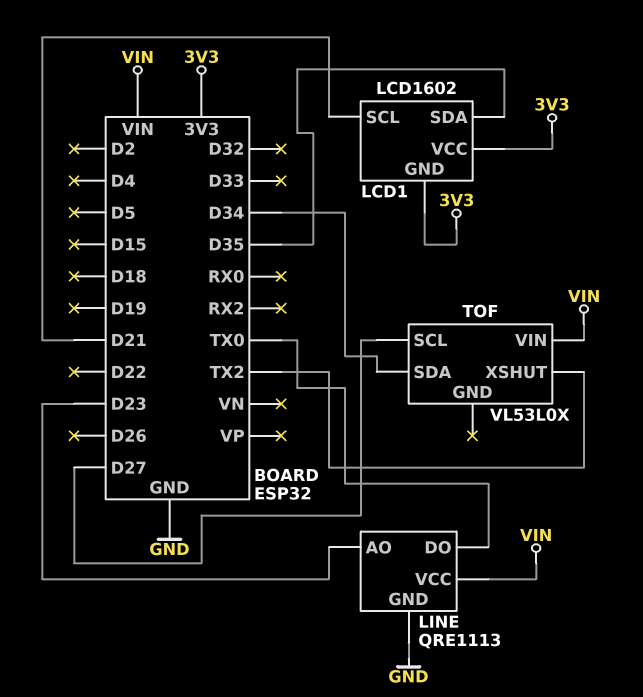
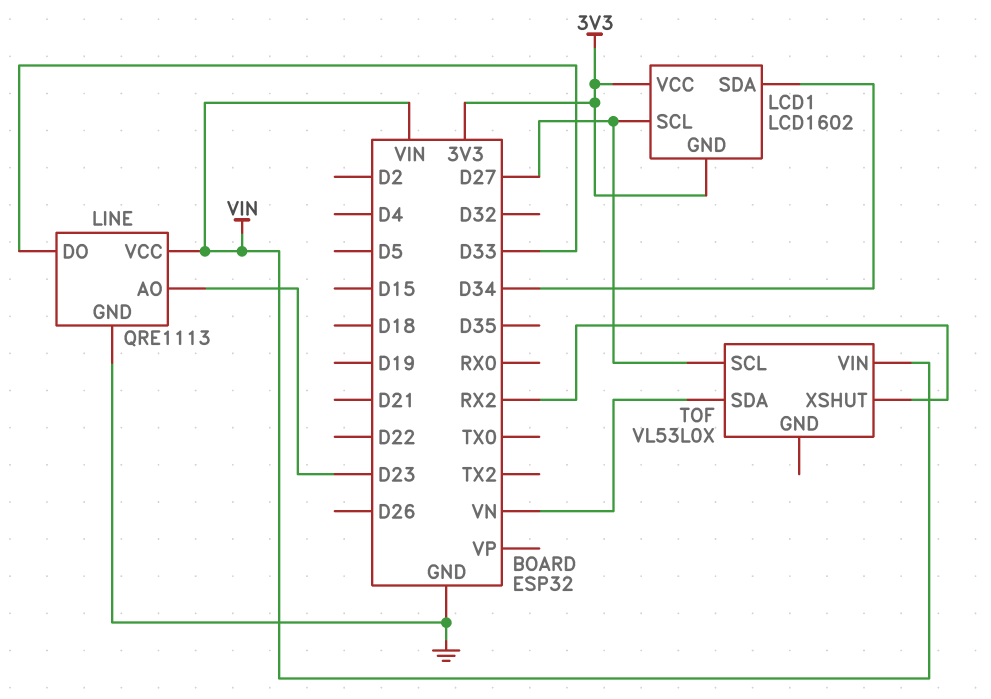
LCD1 pin SCL: D21 -> D27
LCD1 pin SDA: D35 -> D34
LINE pin DO: TX0 -> D33
TOF pin SDA: D34 -> VN
TOF pin XSHUT: TX2 -> RX2

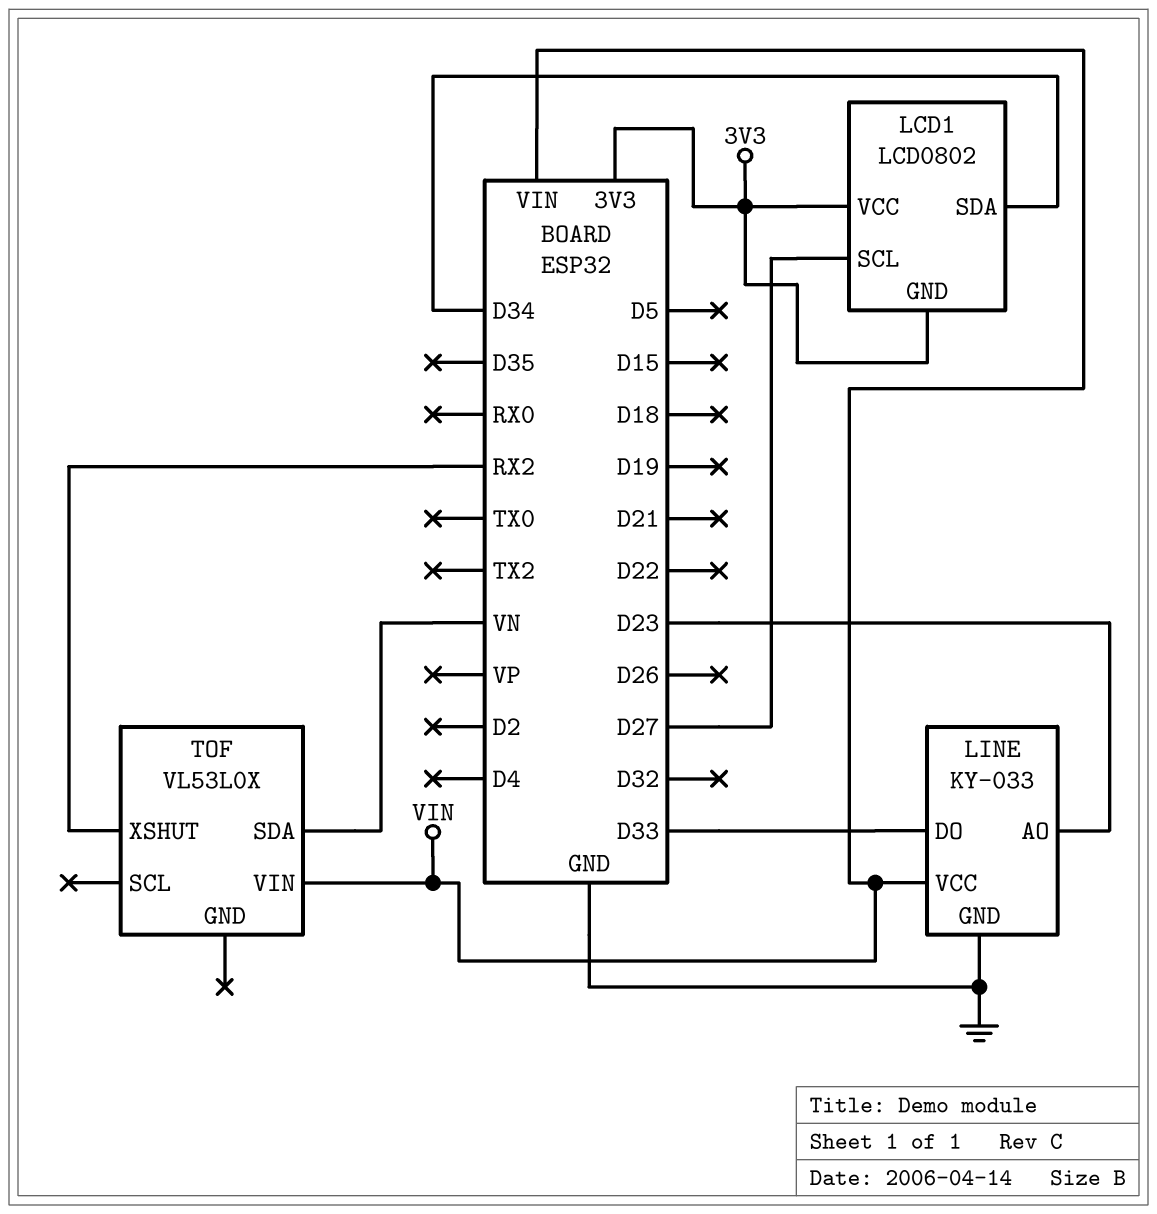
LCD1: LCD1602 -> LCD0802
LINE: QRE1113 -> KY-033
TOF pin SCL: D27 -> none

